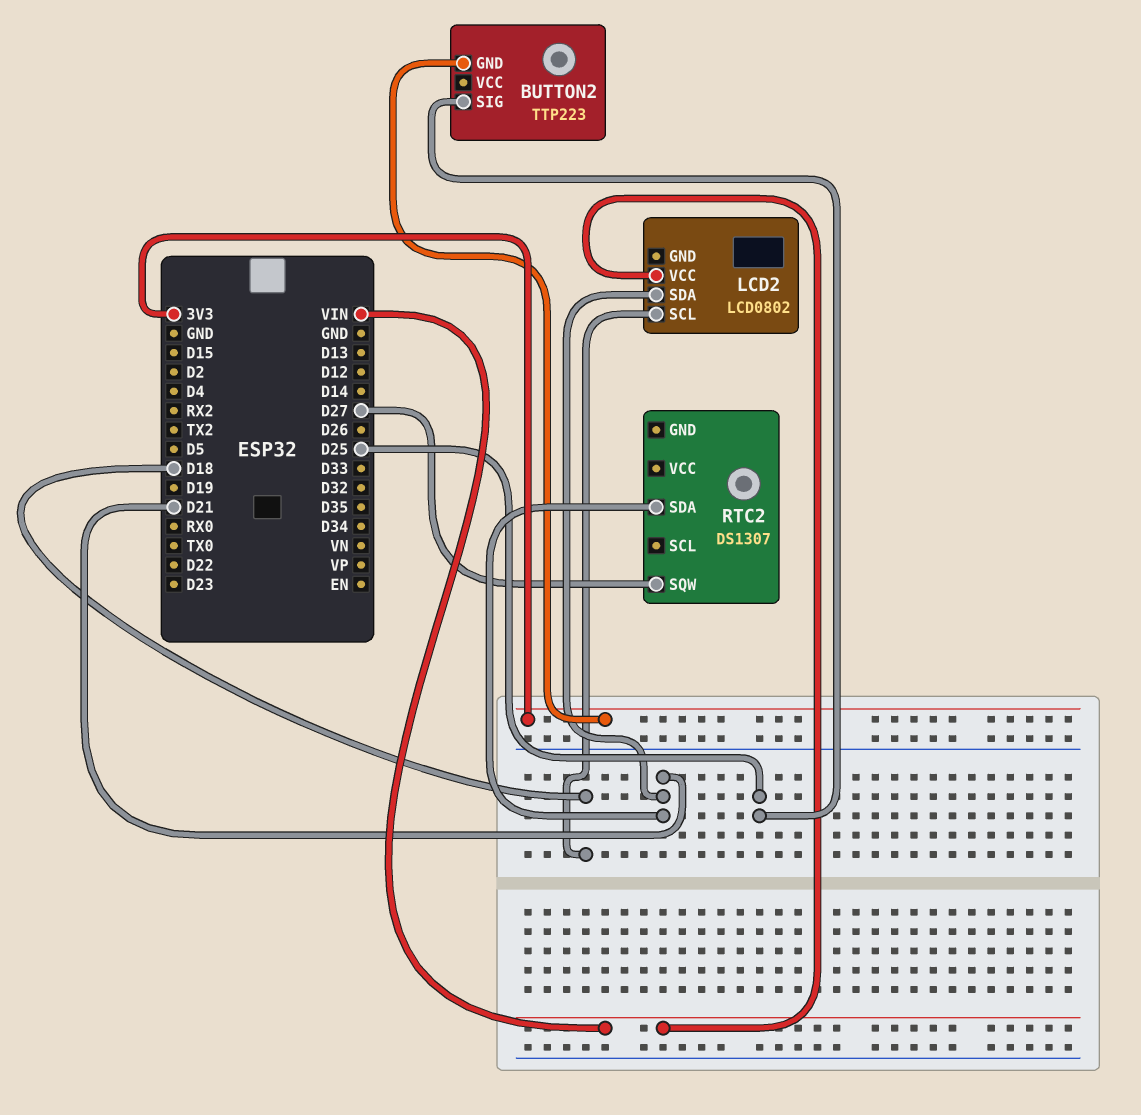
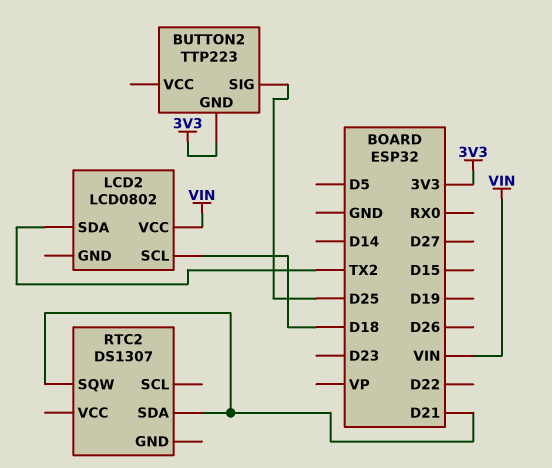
LCD2 pin SDA: D21 -> TX2
RTC2 pin SQW: D27 -> D21

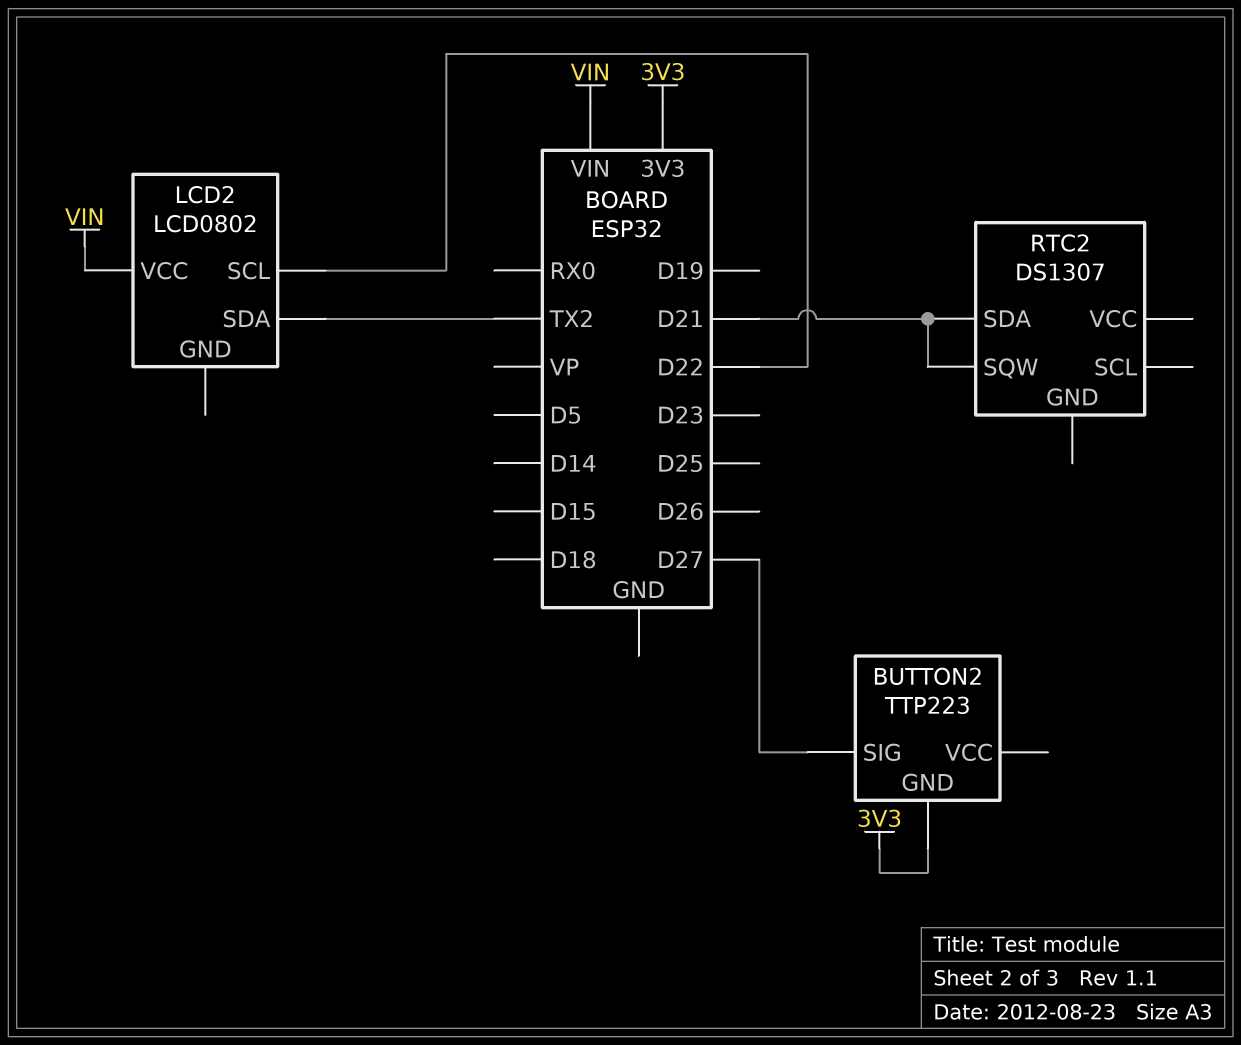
BUTTON2 pin SIG: D25 -> D27
LCD2 pin SCL: D18 -> D22

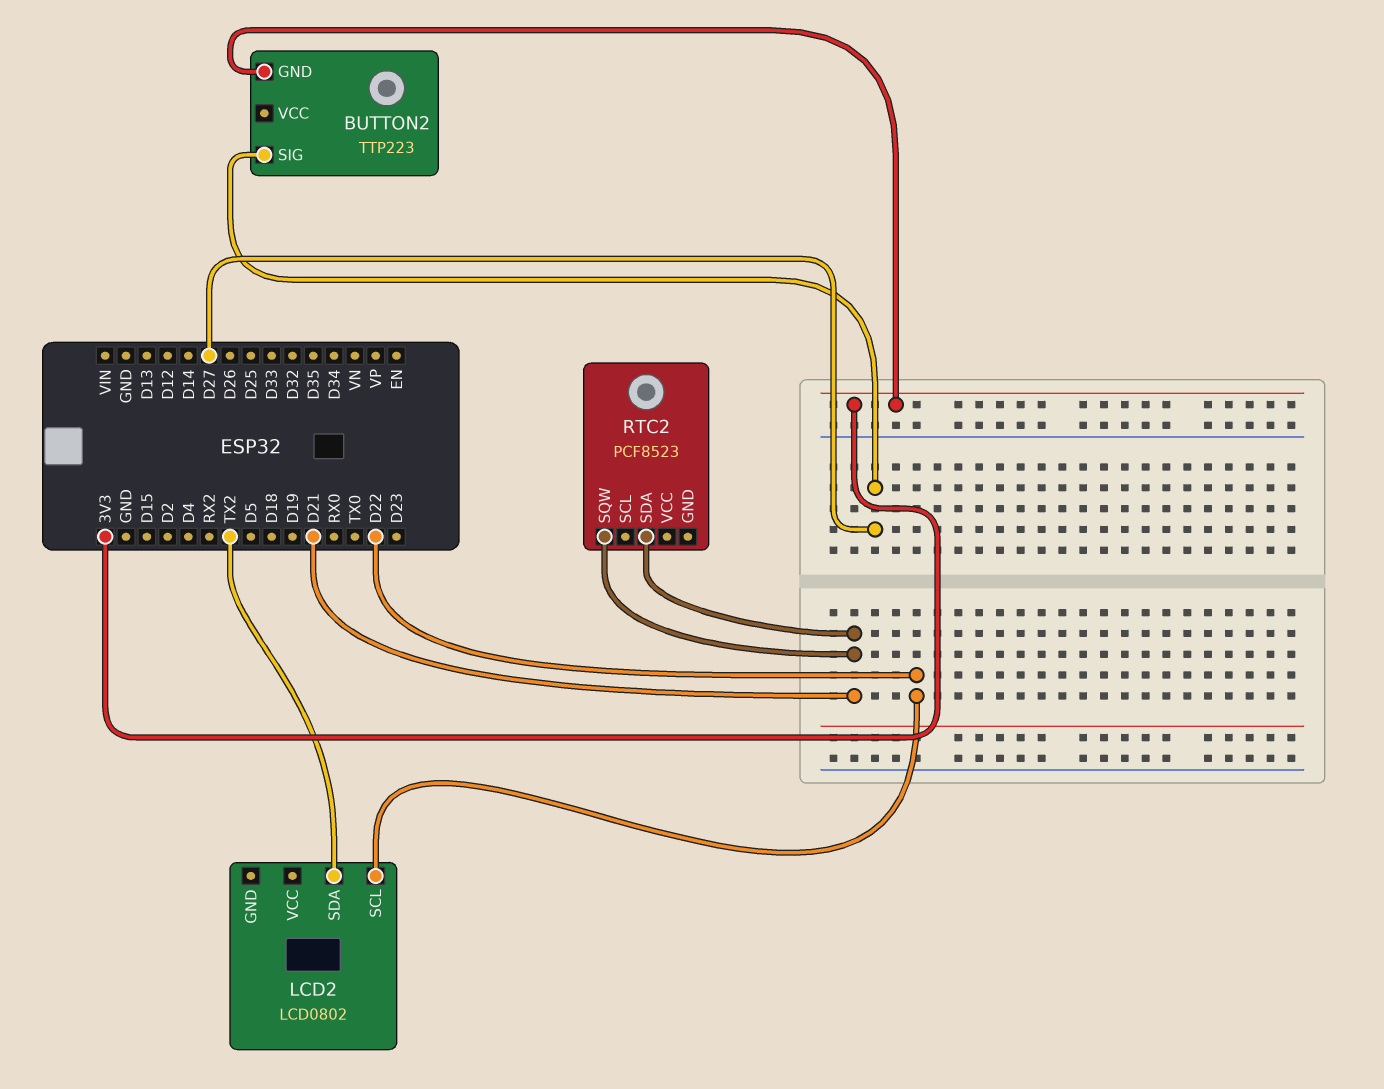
LCD2 pin VCC: VIN -> none
RTC2: DS1307 -> PCF8523

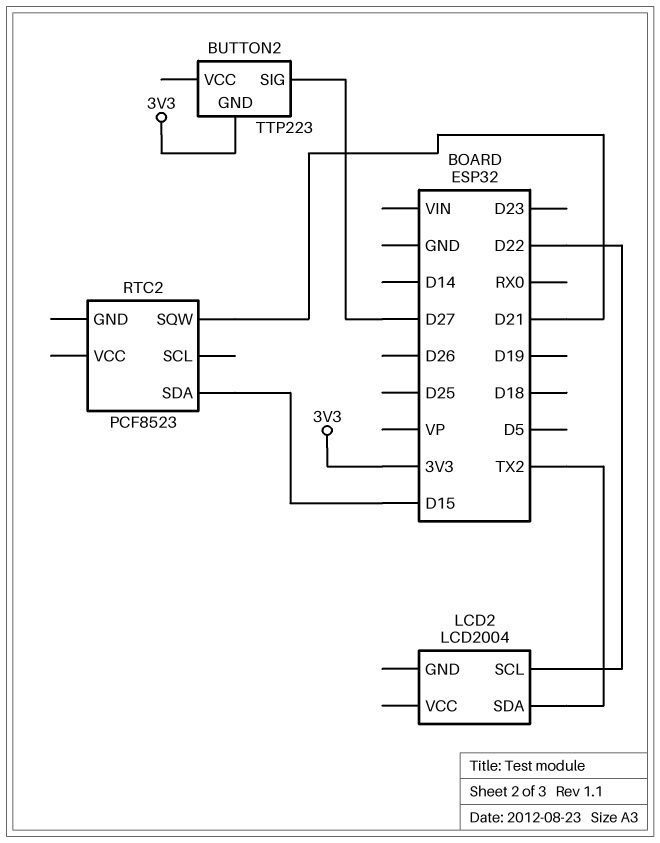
LCD2: LCD0802 -> LCD2004
RTC2 pin SDA: D21 -> D15

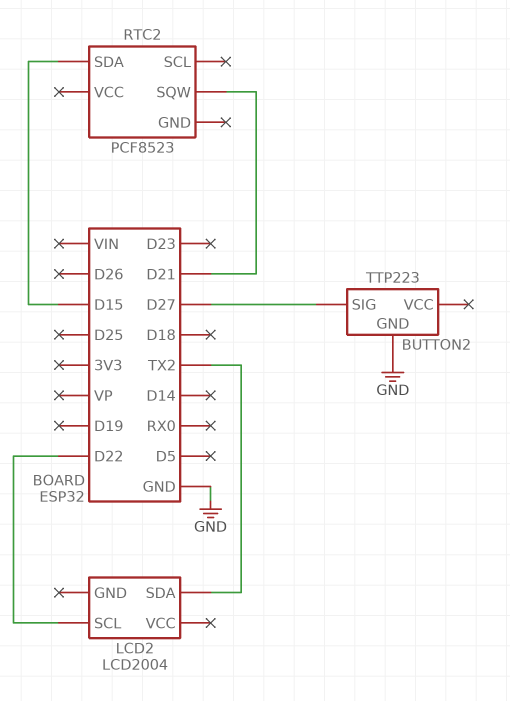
BUTTON2 pin GND: 3V3 -> GND

